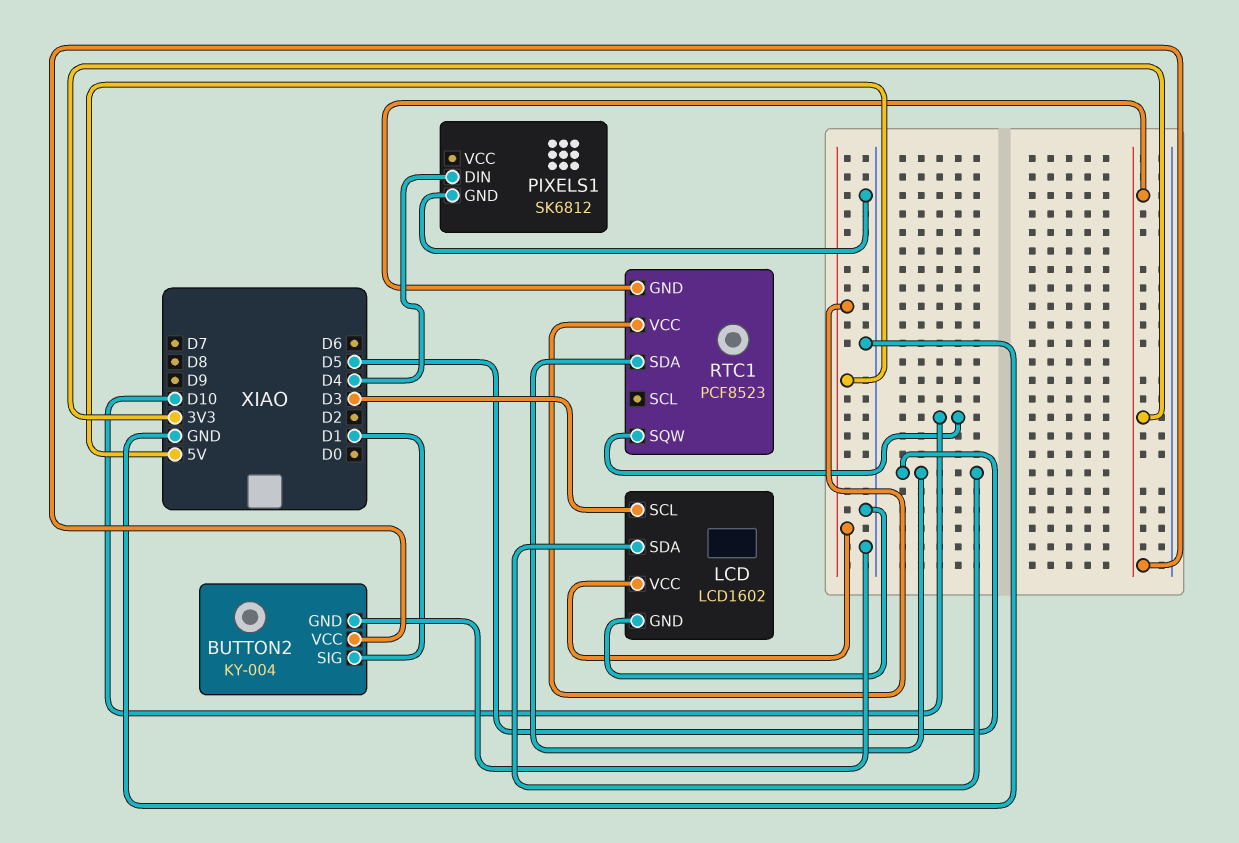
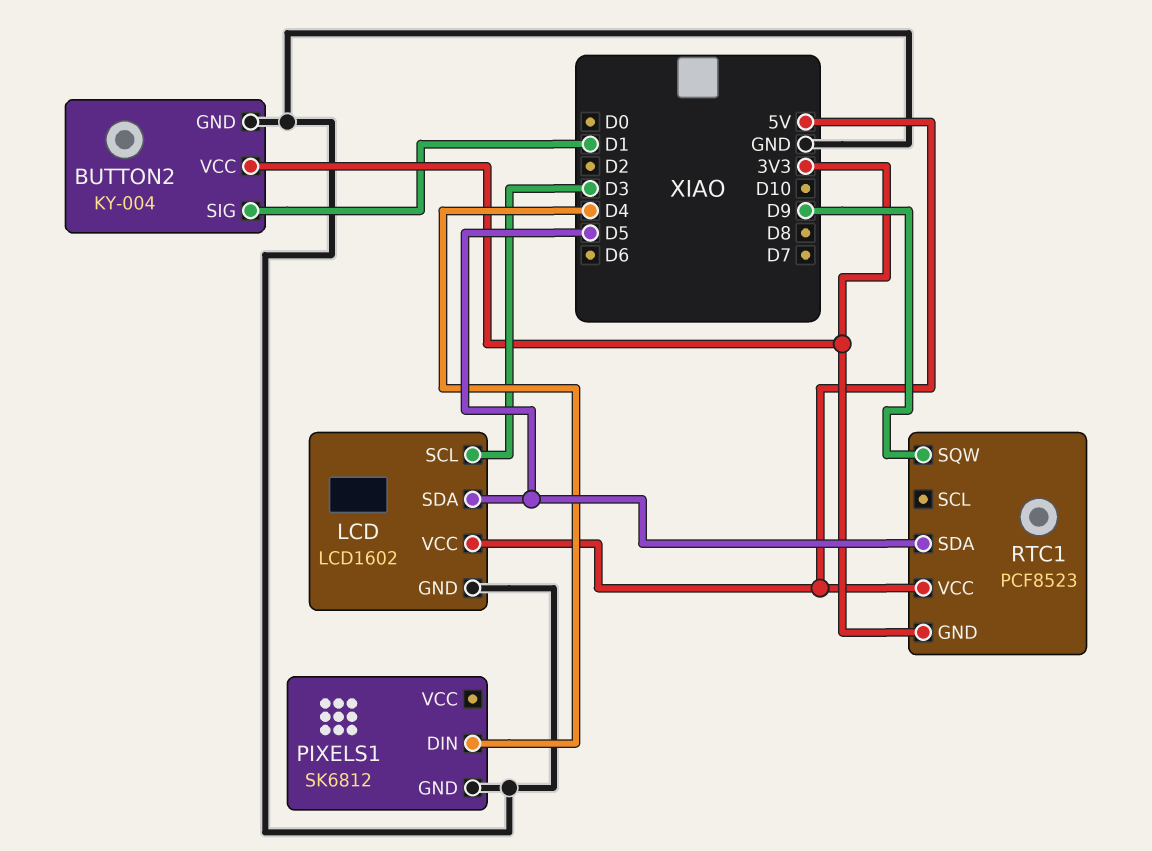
RTC1 pin SQW: D10 -> D9

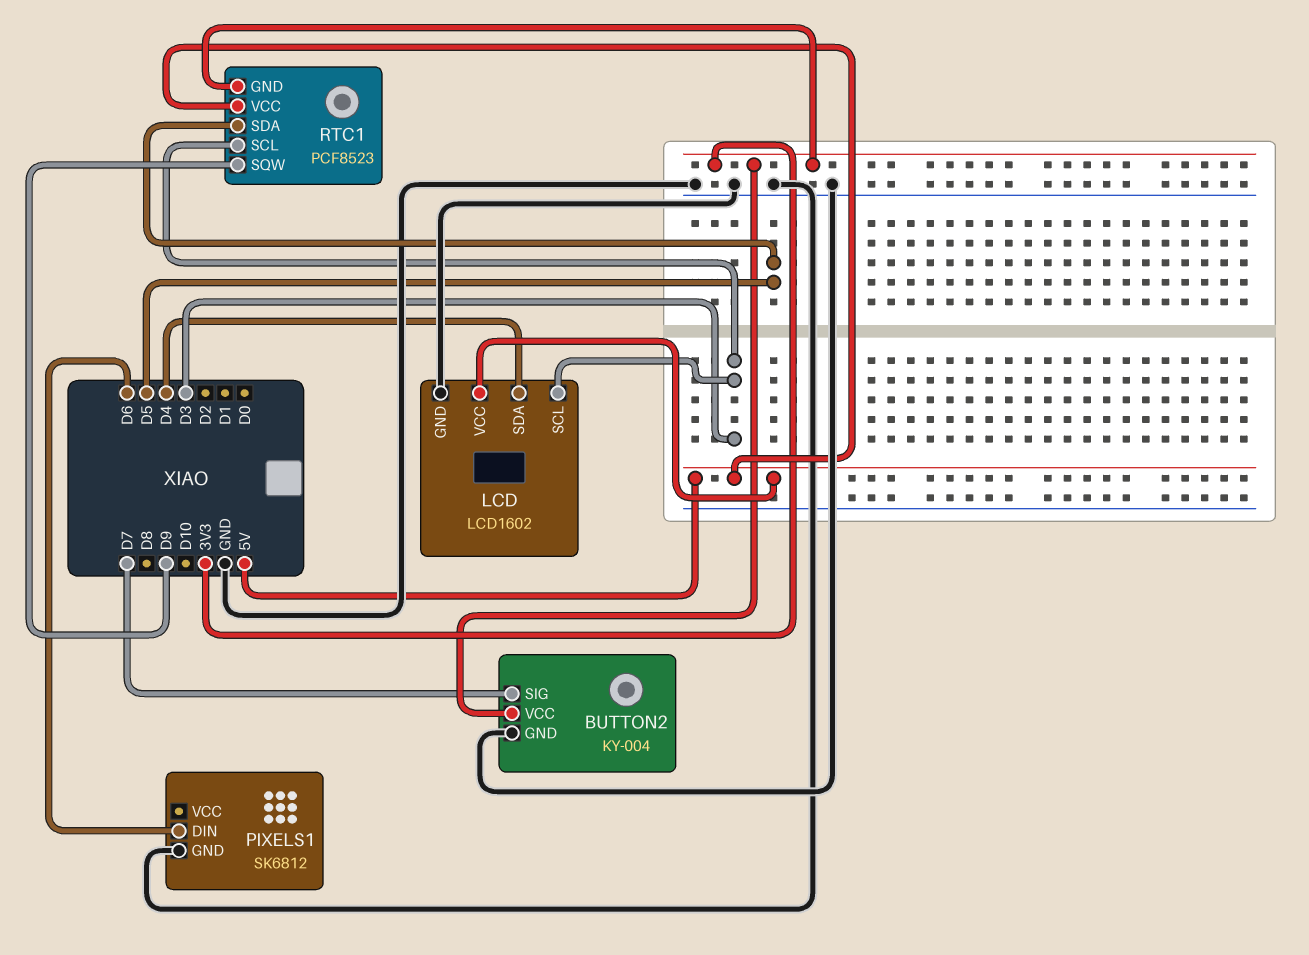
BUTTON2 pin SIG: D1 -> D7
LCD pin SDA: D5 -> D4
PIXELS1 pin DIN: D4 -> D6
RTC1 pin SCL: none -> D3

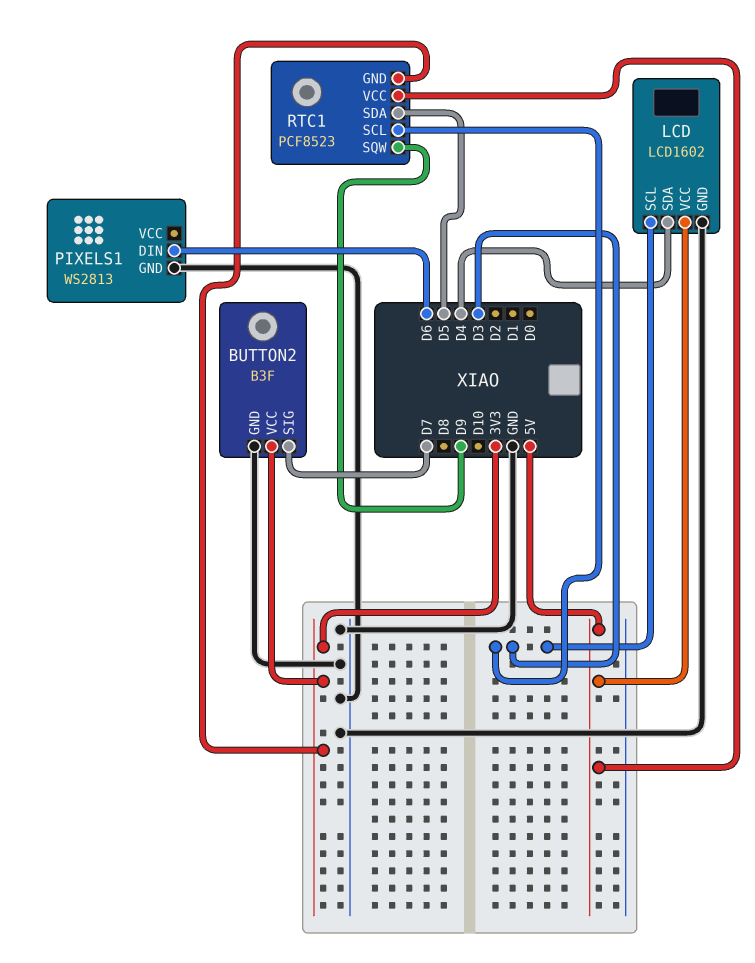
BUTTON2: KY-004 -> B3F
PIXELS1: SK6812 -> WS2813

